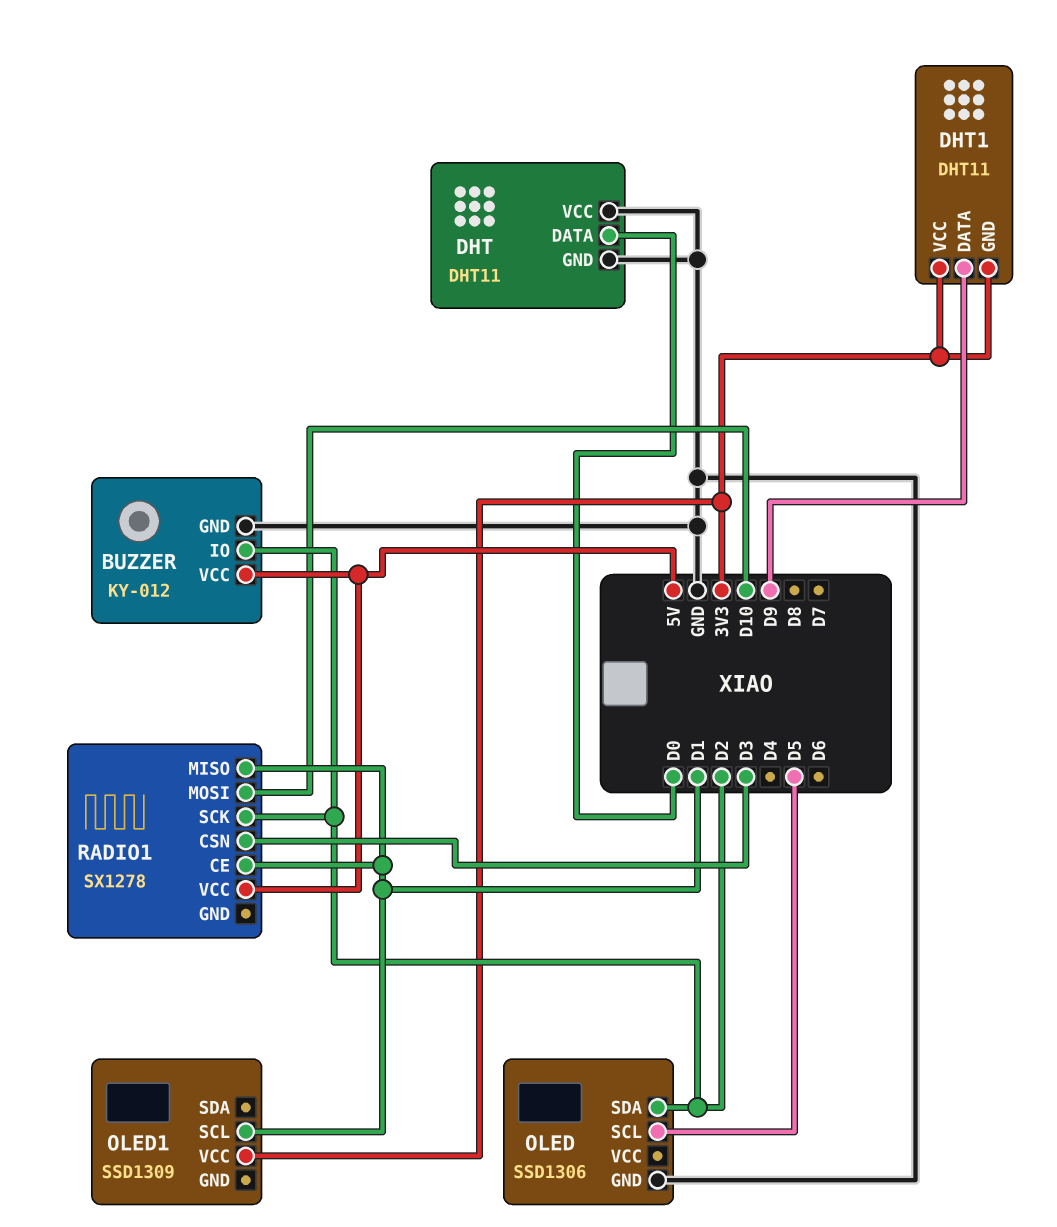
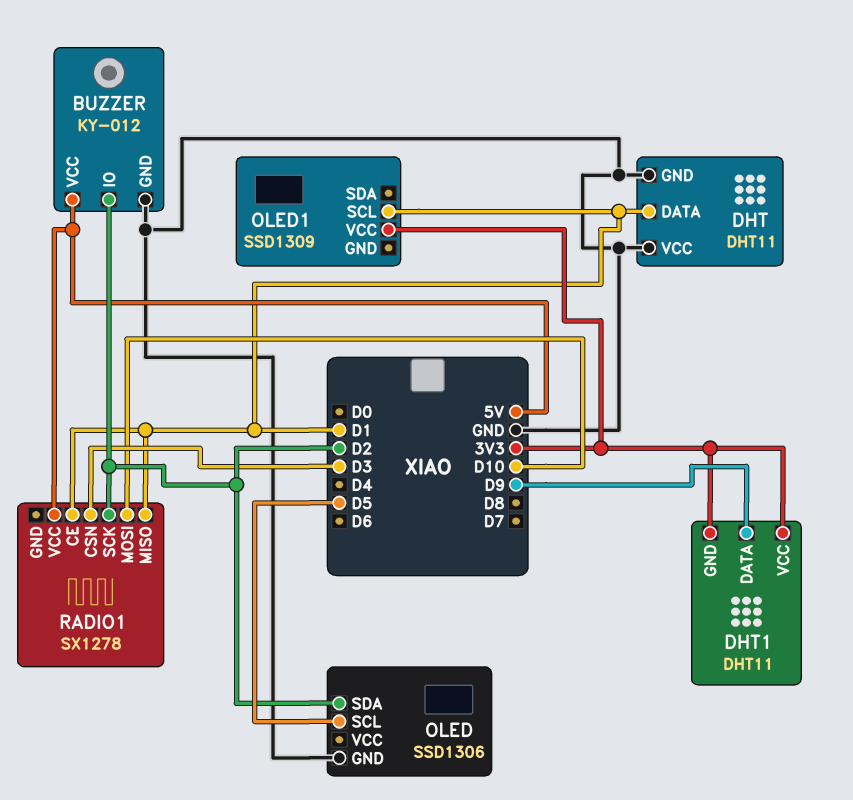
DHT pin DATA: D0 -> D1

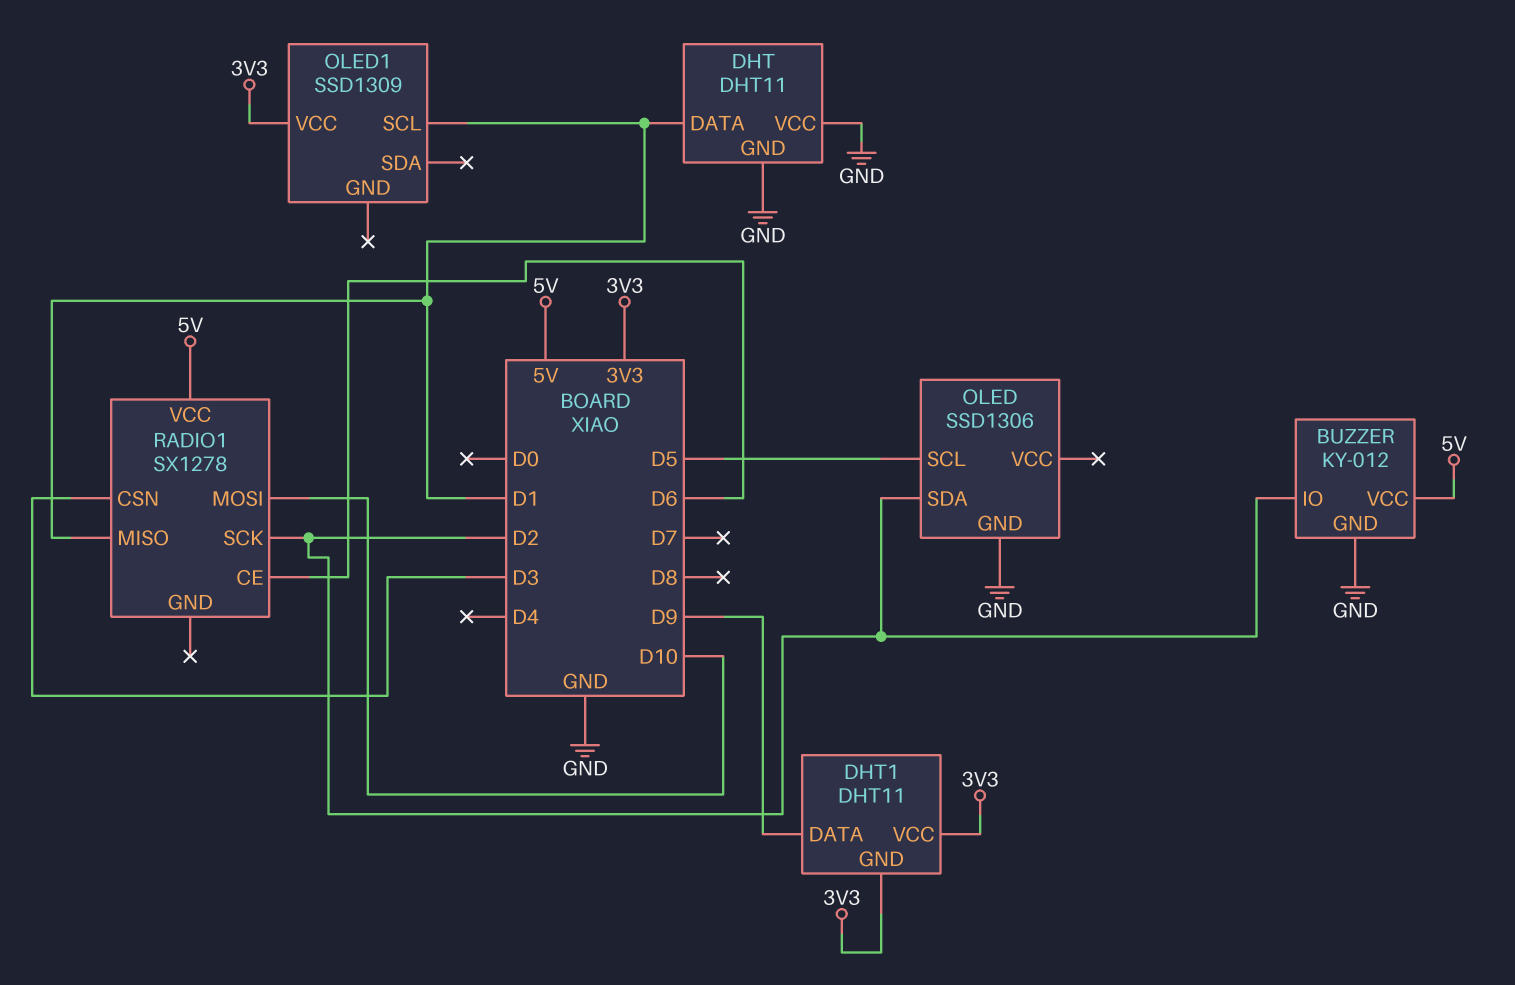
RADIO1 pin CE: D1 -> D6

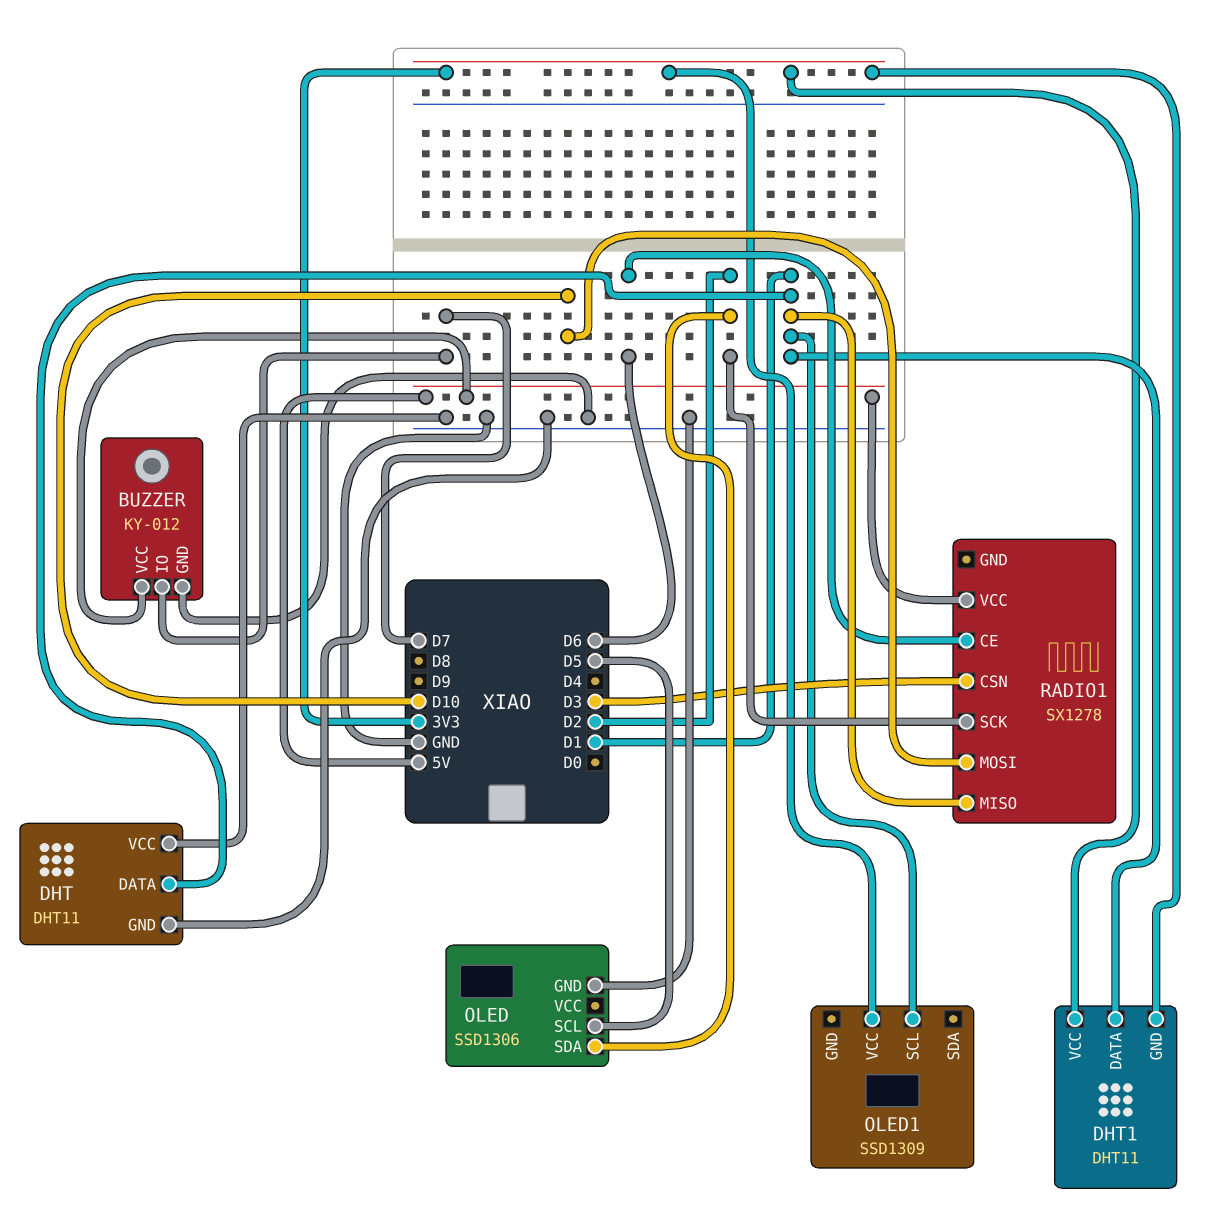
BUZZER pin IO: D2 -> D7
DHT1 pin DATA: D9 -> D1

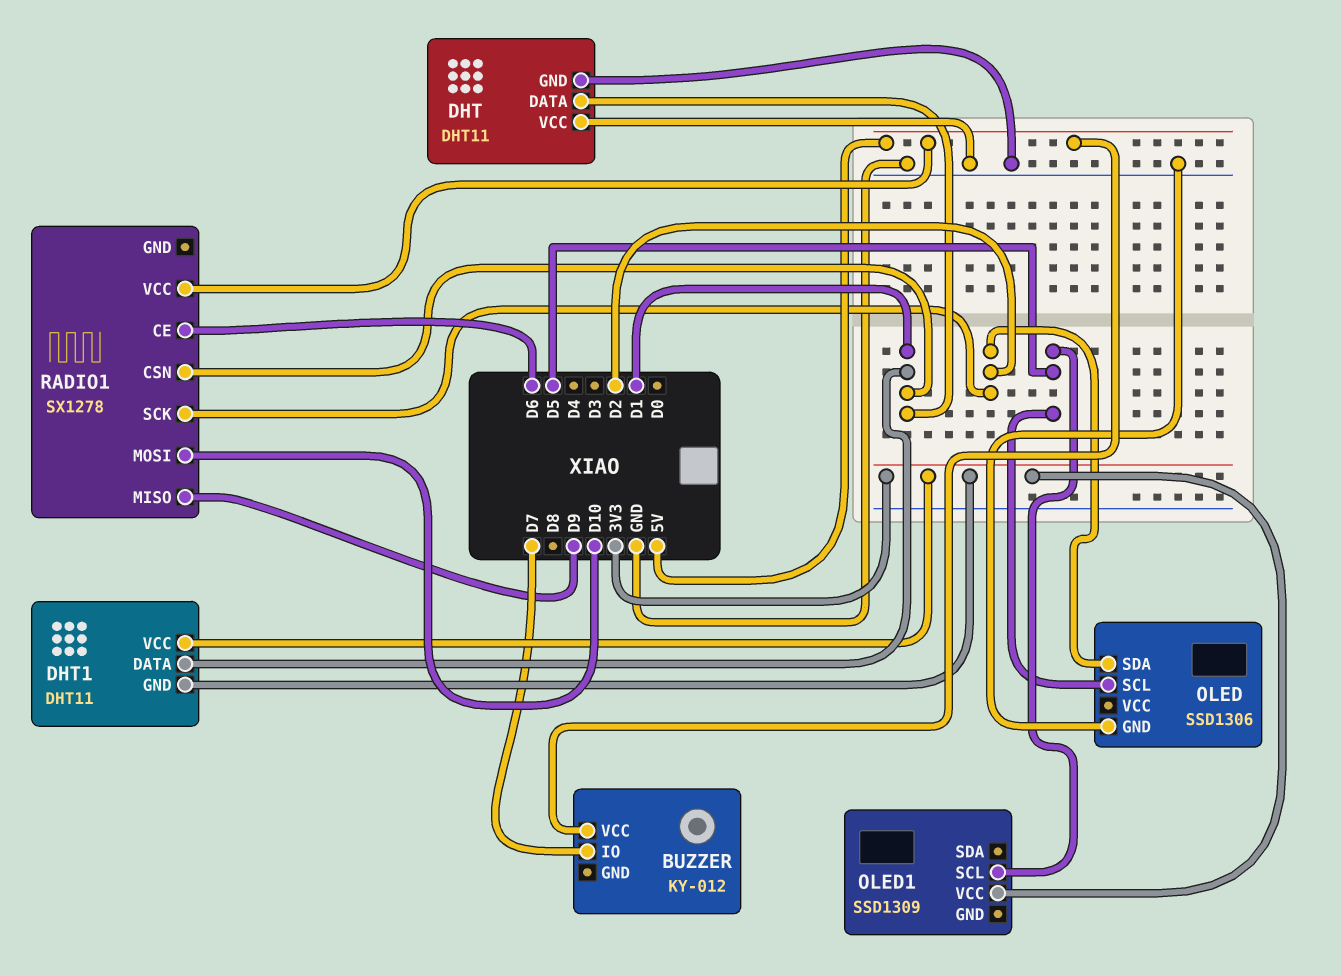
BUZZER pin GND: GND -> none
OLED1 pin SCL: D1 -> D5
RADIO1 pin CSN: D3 -> D1
RADIO1 pin MISO: D1 -> D9

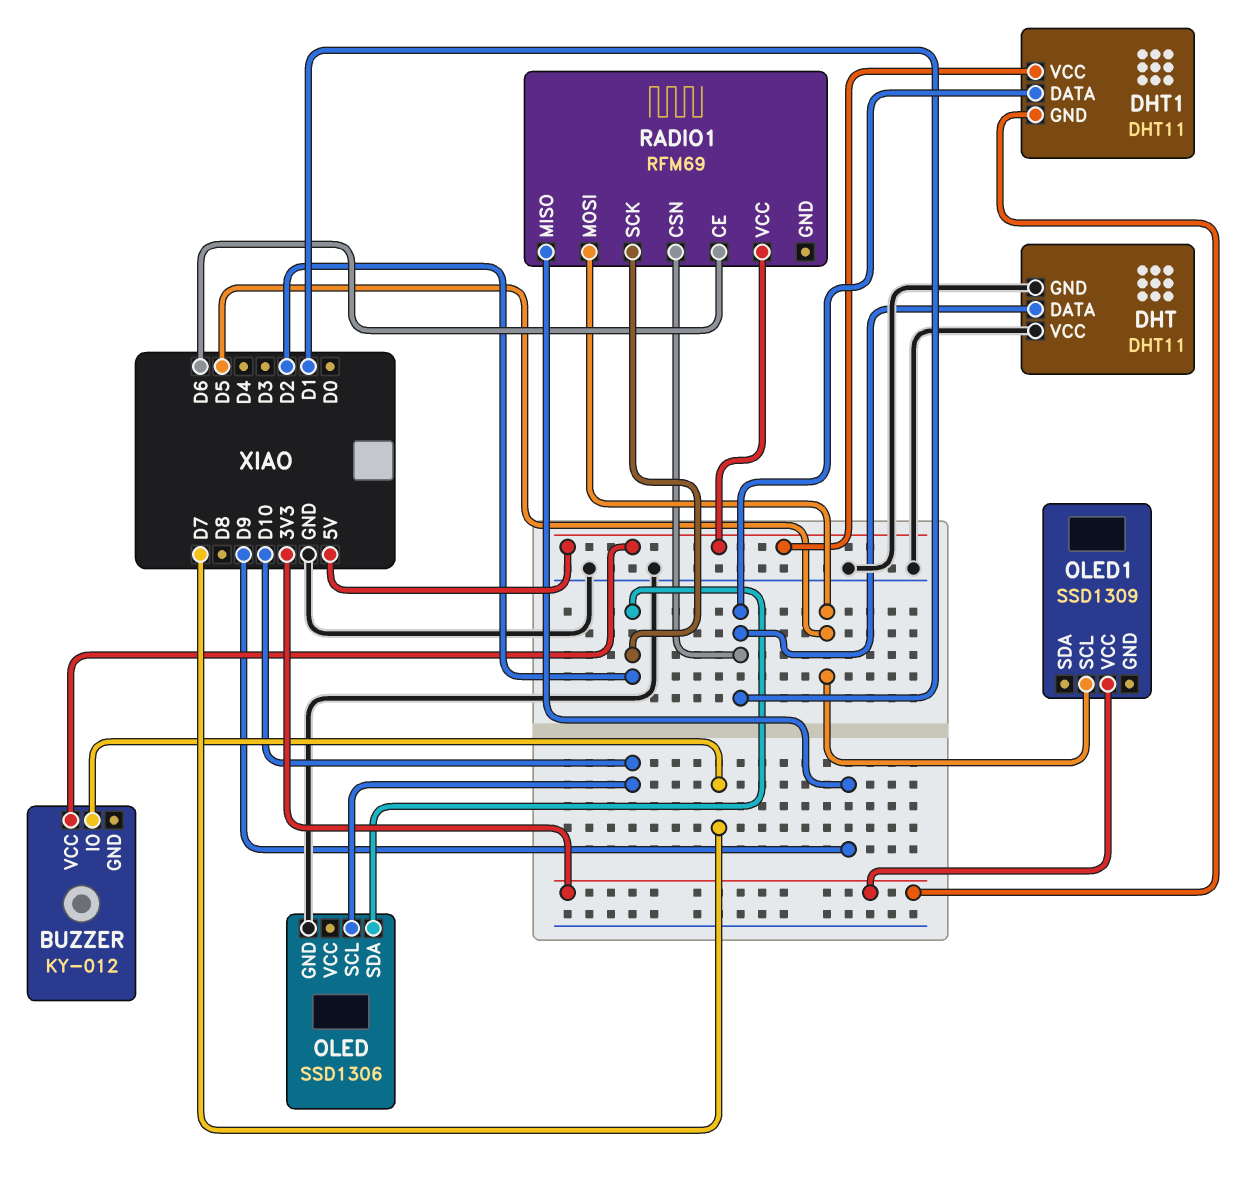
DHT1 pin VCC: 3V3 -> 5V
OLED pin SCL: D5 -> D10
RADIO1: SX1278 -> RFM69
RADIO1 pin MOSI: D10 -> D5

